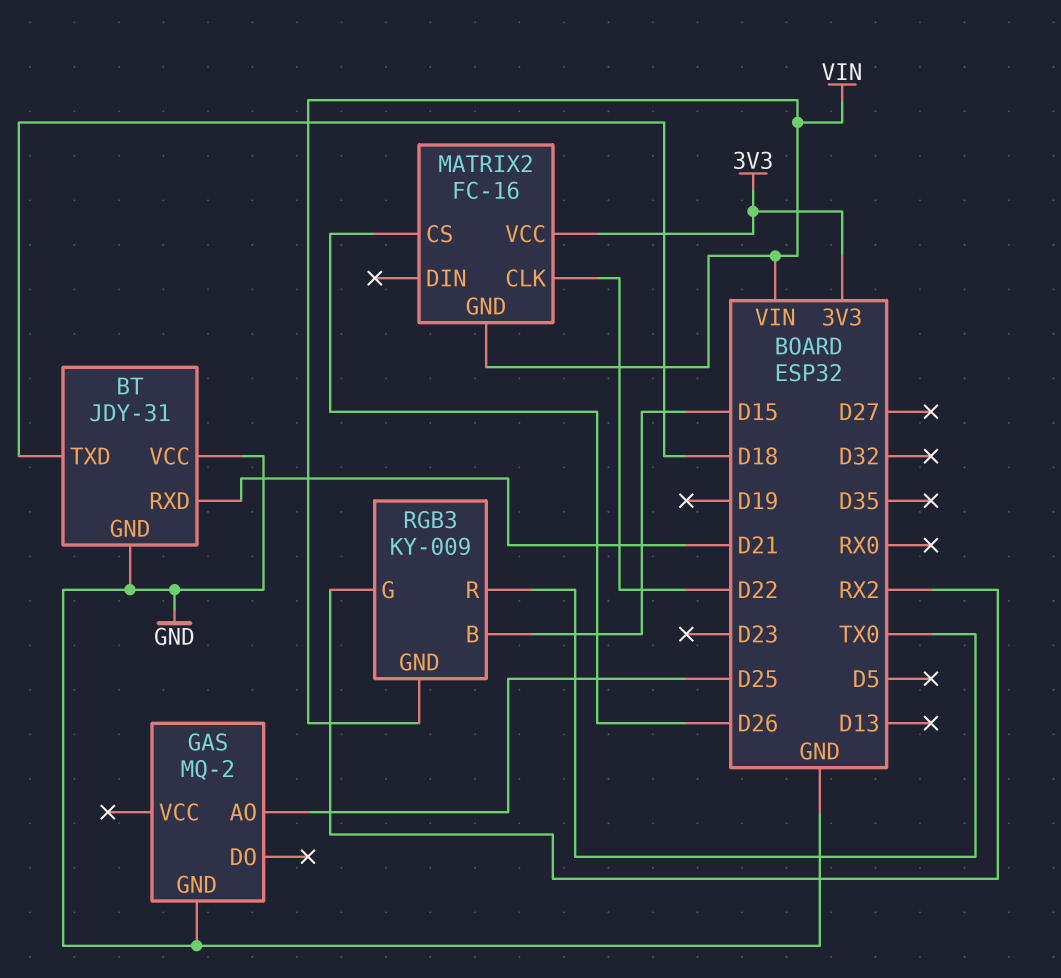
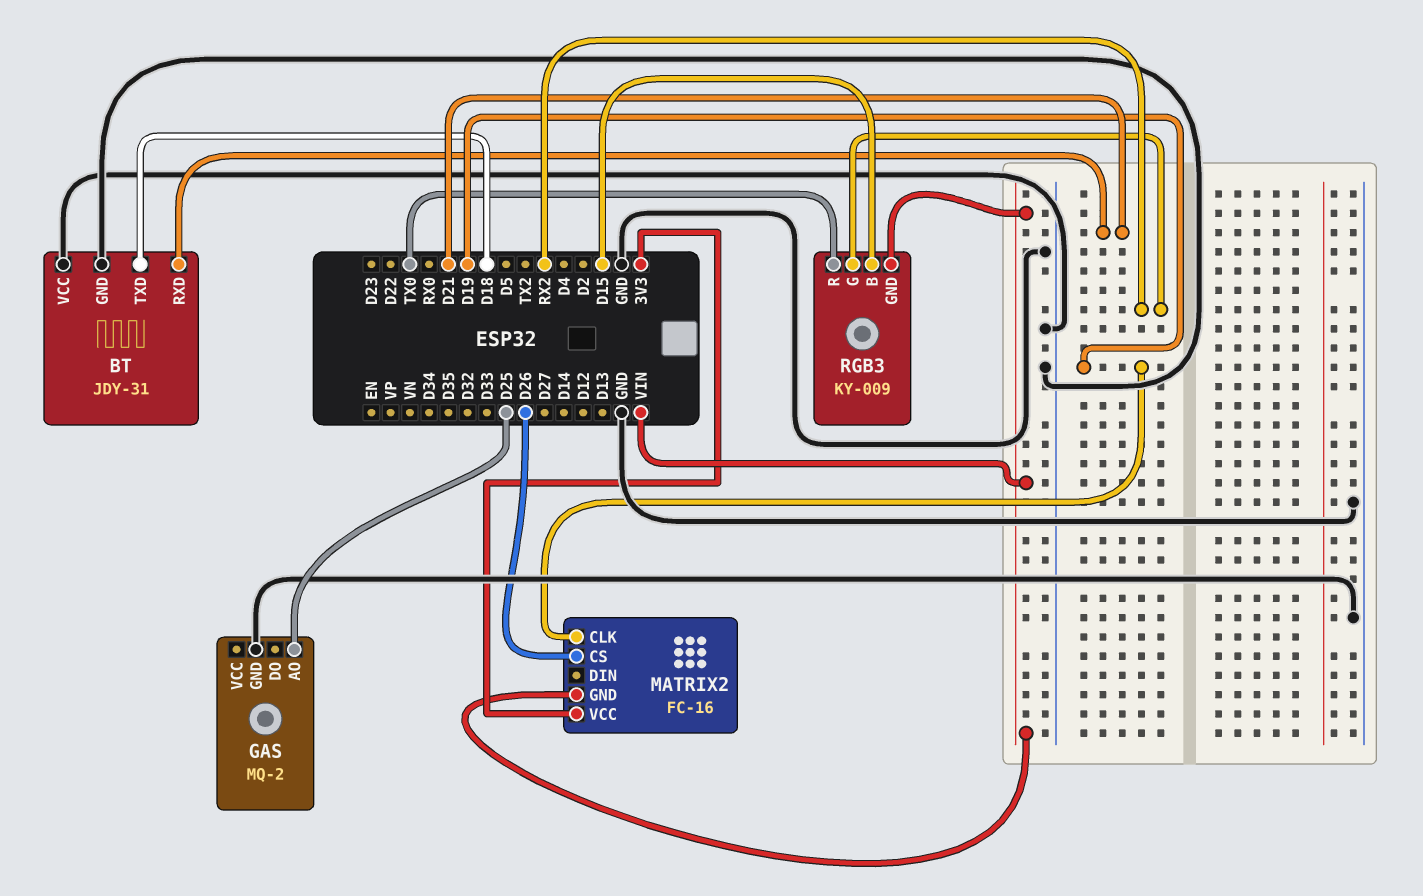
MATRIX2 pin CLK: D22 -> D19

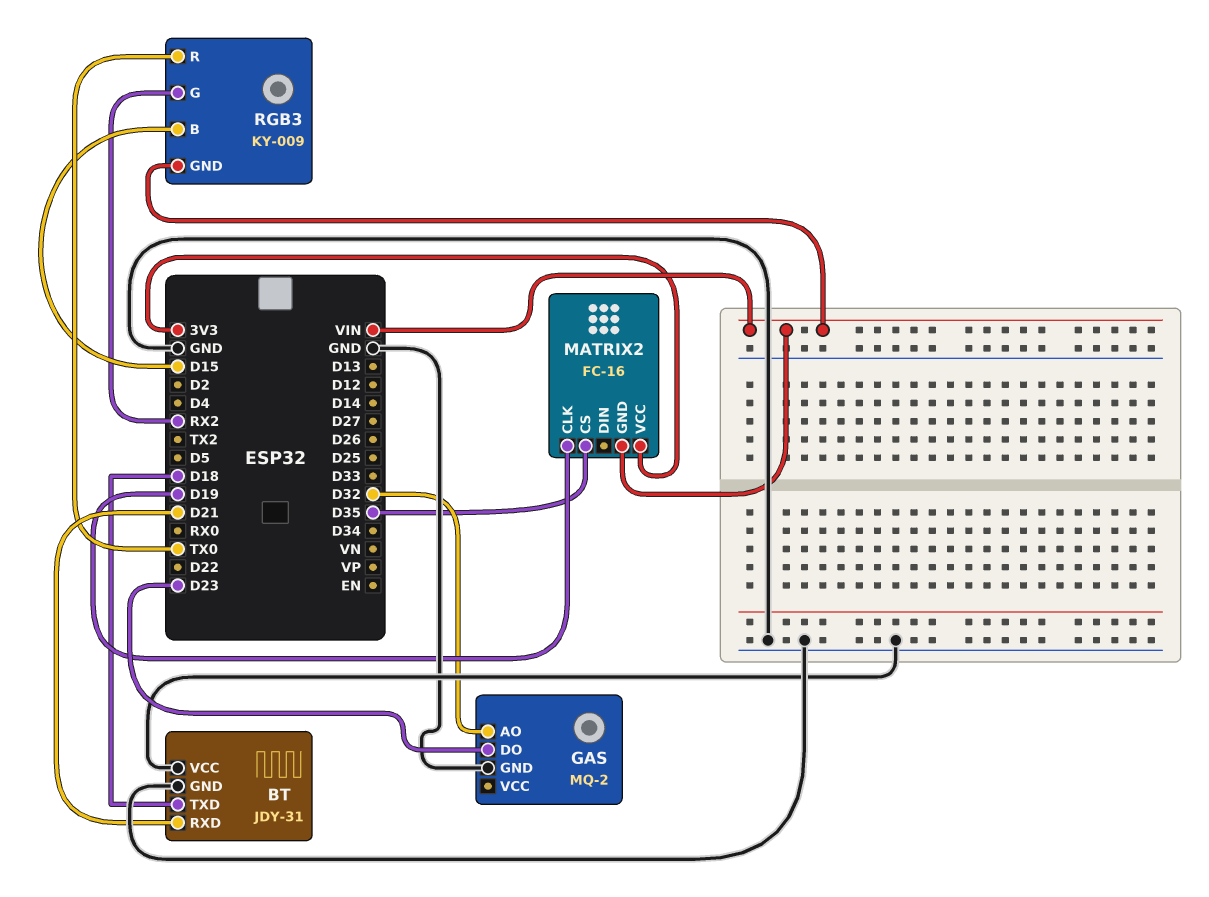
GAS pin AO: D25 -> D32
GAS pin DO: none -> D23
MATRIX2 pin CS: D26 -> D35

